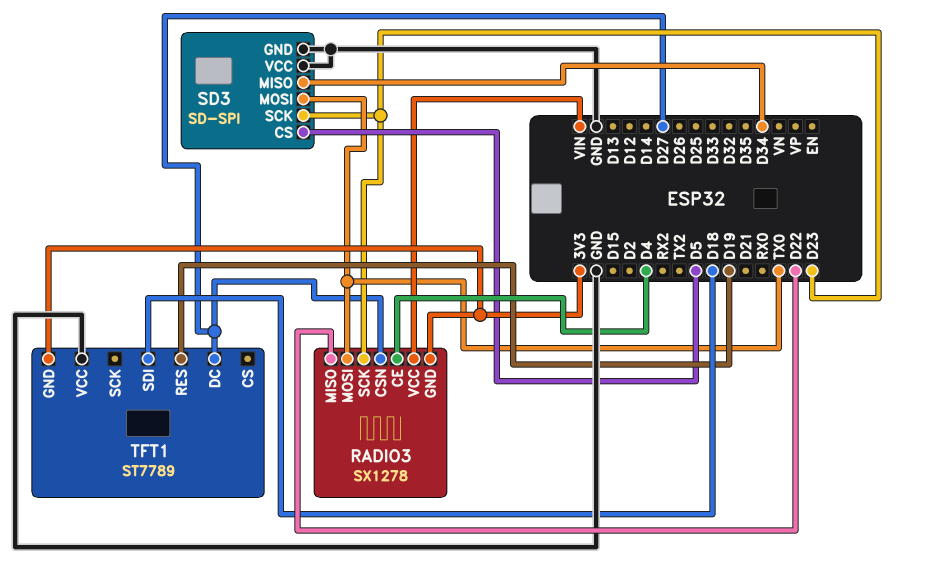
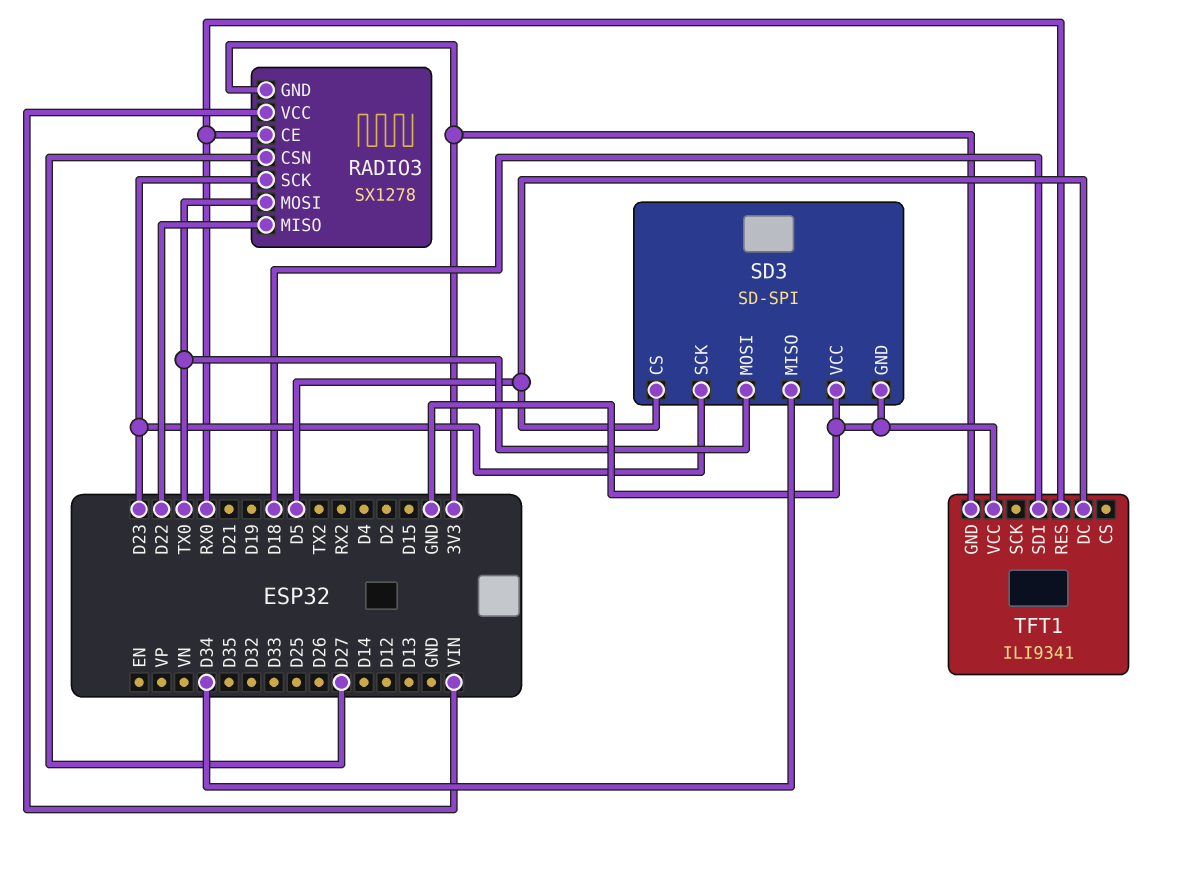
RADIO3 pin CE: D4 -> RX0
TFT1: ST7789 -> ILI9341
TFT1 pin DC: D27 -> D5
TFT1 pin RES: D19 -> RX0

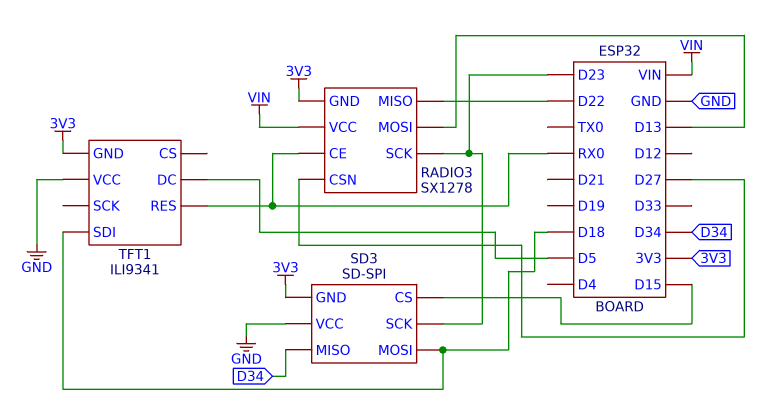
RADIO3 pin MOSI: TX0 -> D13
SD3 pin CS: D5 -> D15
SD3 pin GND: GND -> 3V3
SD3 pin MOSI: TX0 -> D18

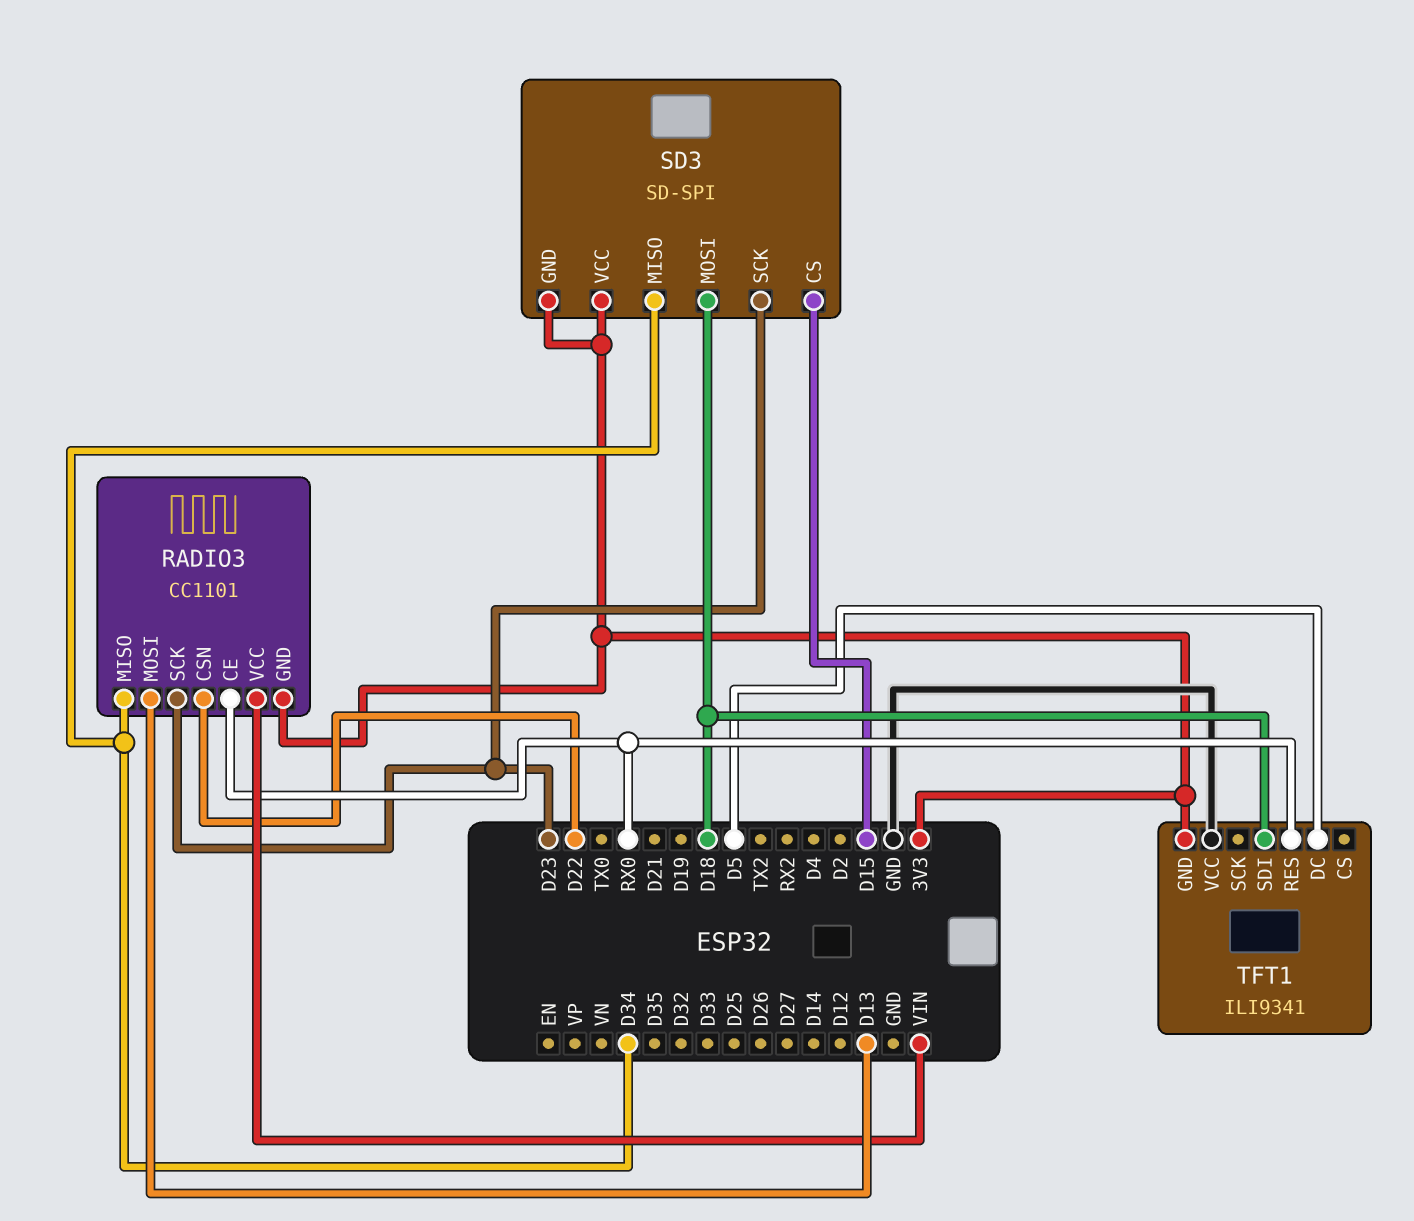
RADIO3: SX1278 -> CC1101
RADIO3 pin CSN: D27 -> D22
RADIO3 pin MISO: D22 -> D34
SD3 pin VCC: GND -> 3V3

